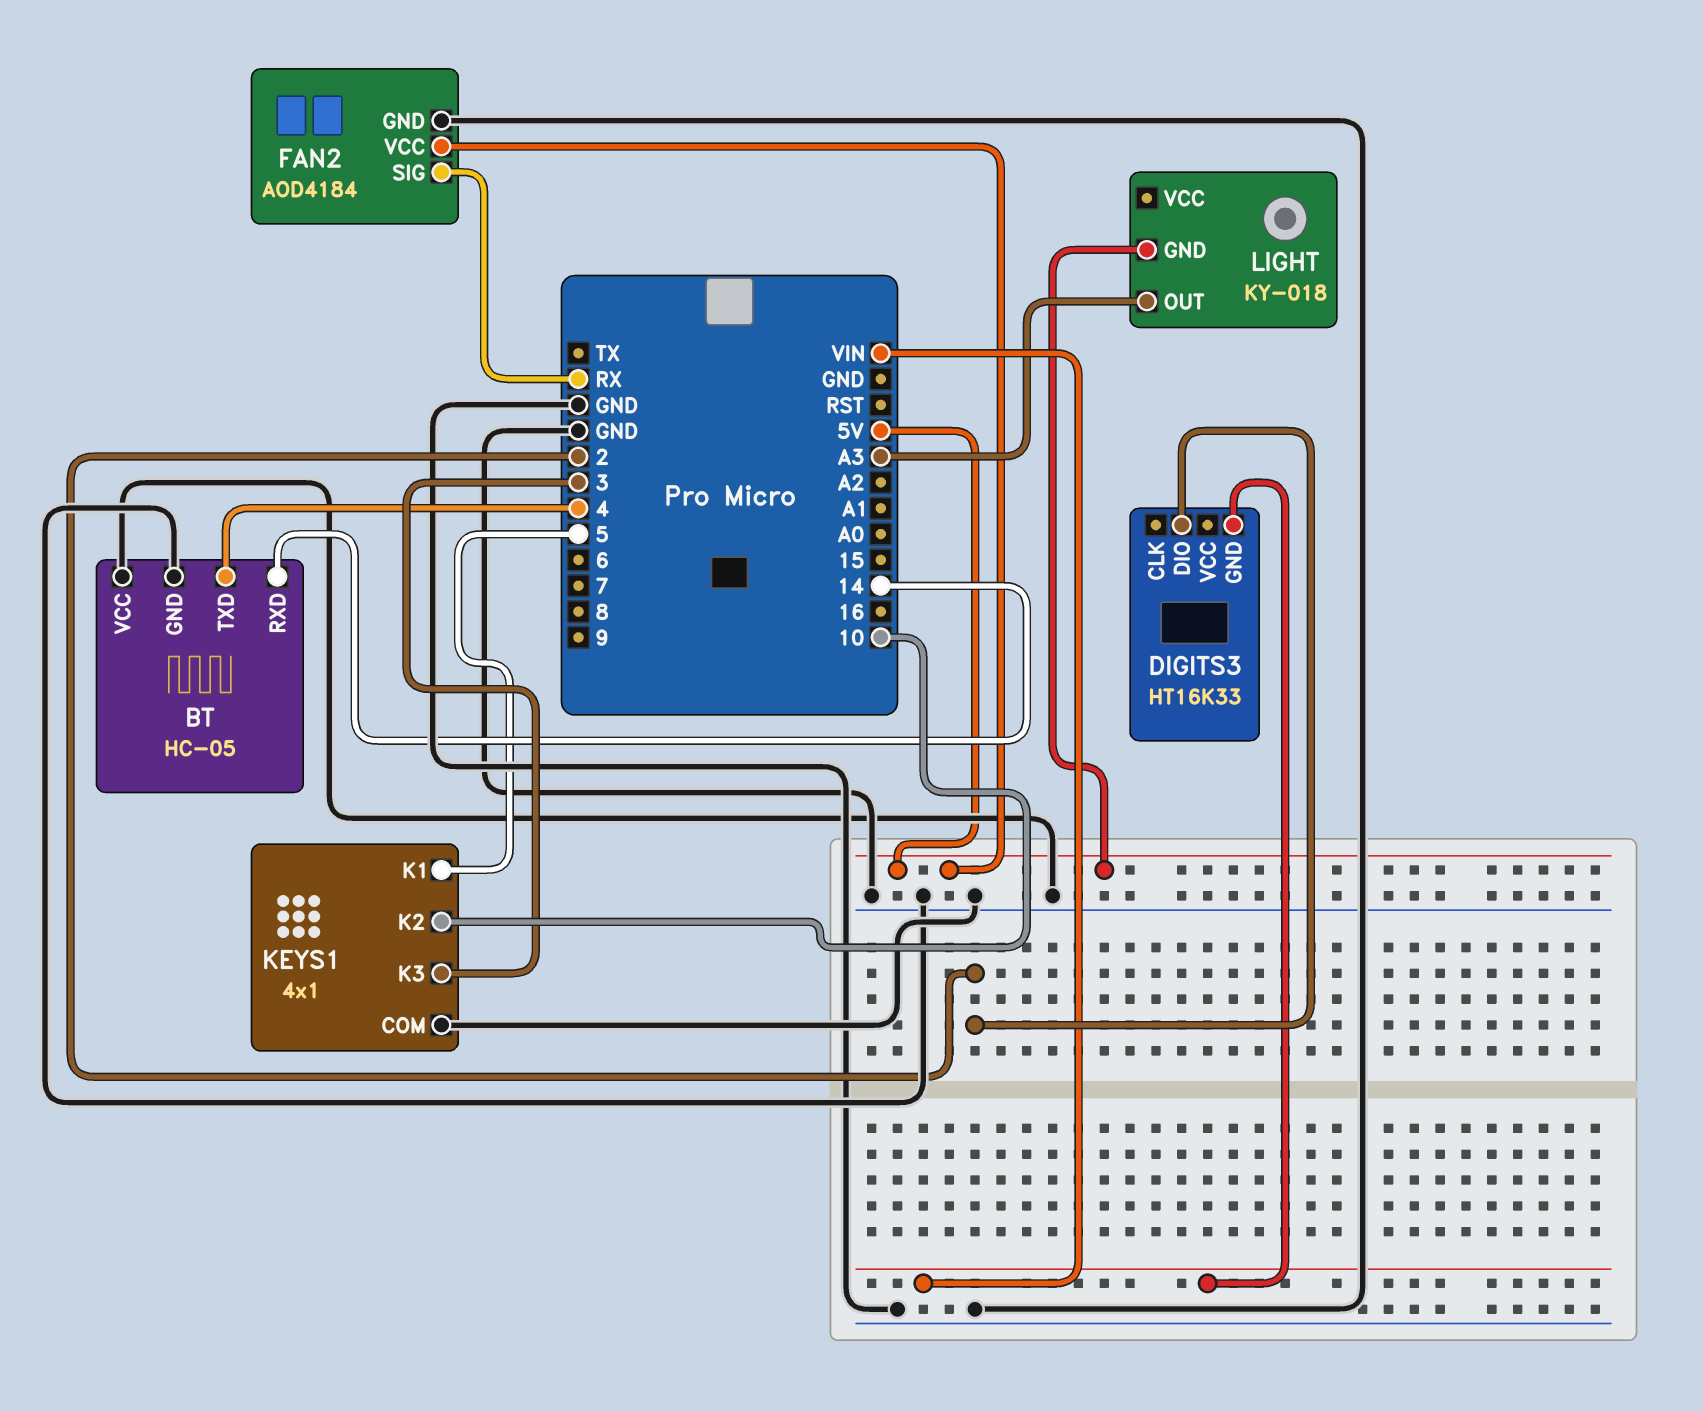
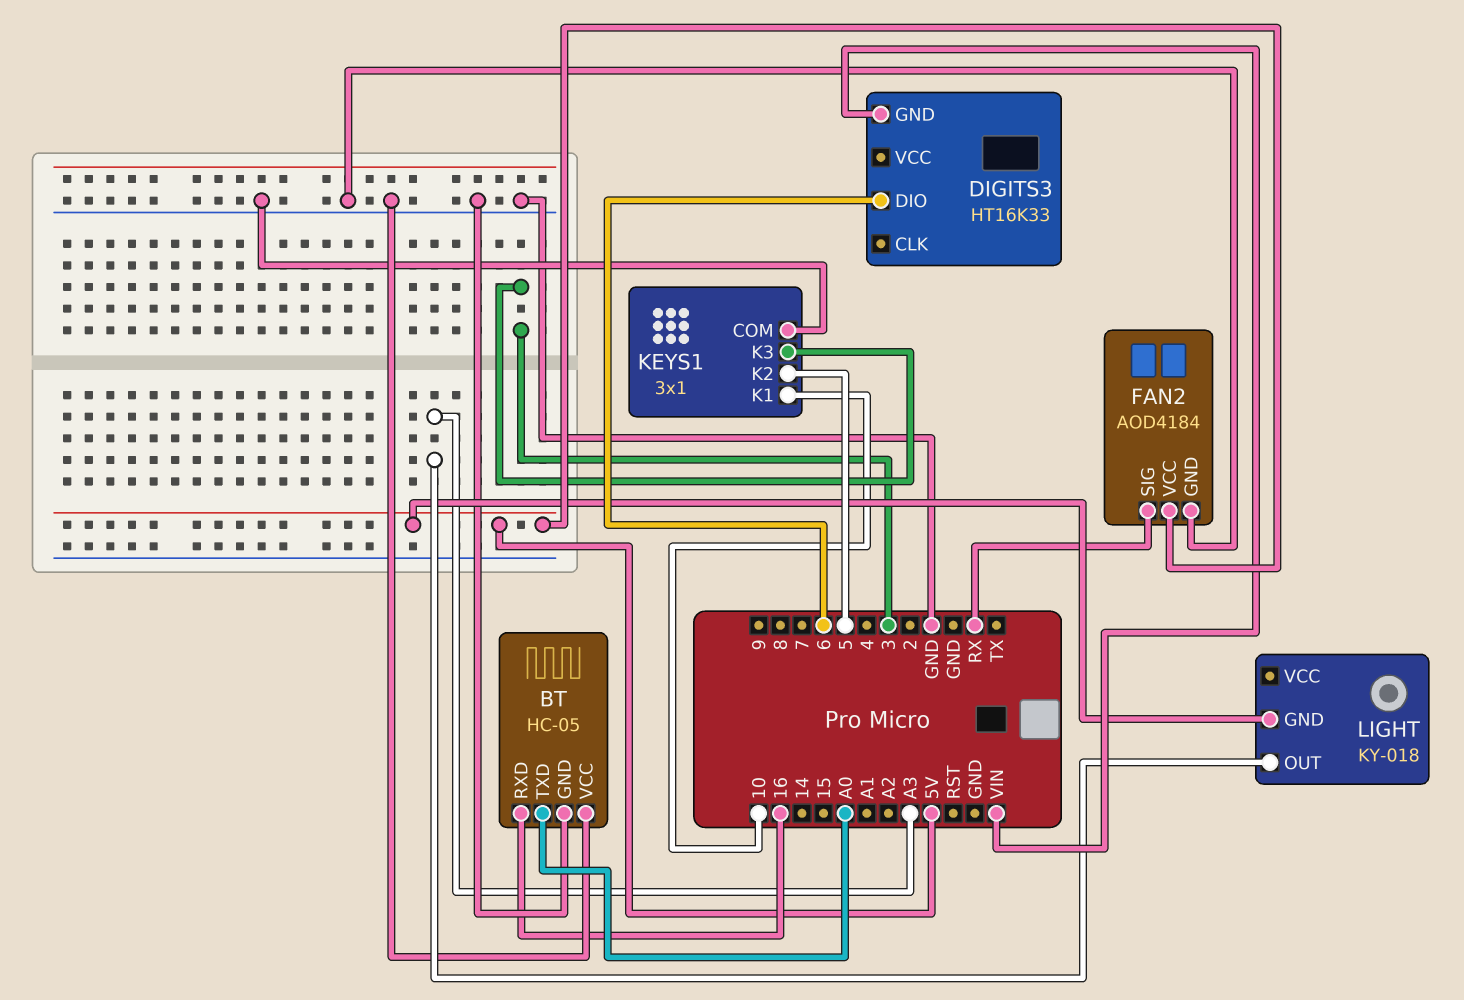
BT pin RXD: 14 -> 16
BT pin TXD: 4 -> A0
DIGITS3 pin DIO: 2 -> 6
KEYS1: 4x1 -> 3x1
KEYS1 pin K1: 5 -> 10
KEYS1 pin K2: 10 -> 5

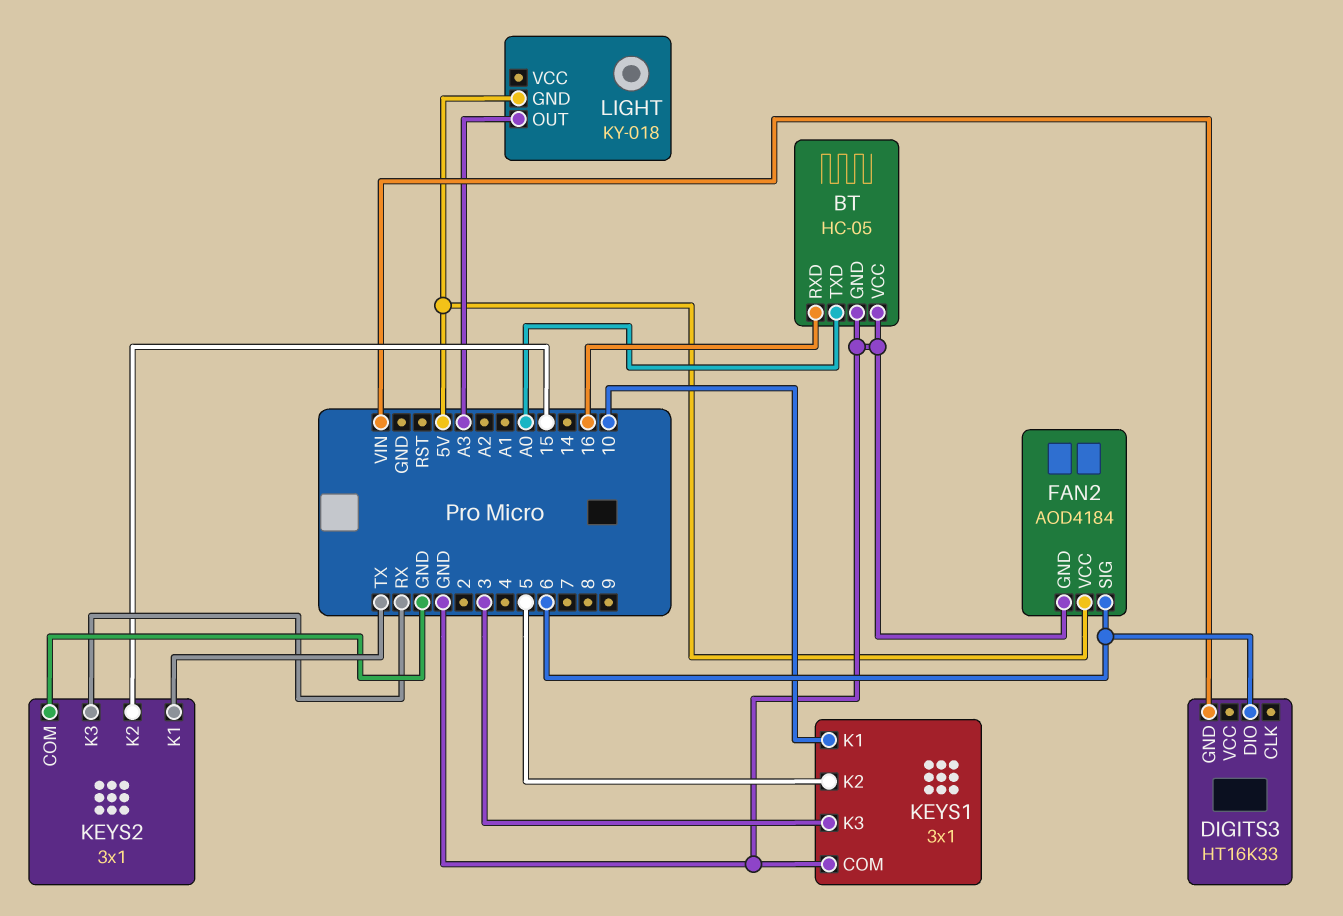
FAN2 pin SIG: RX -> 6
KEYS2: none -> 3x1
KEYS2 pin COM: none -> GND
KEYS2 pin K1: none -> TX
KEYS2 pin K2: none -> 15
KEYS2 pin K3: none -> RX

